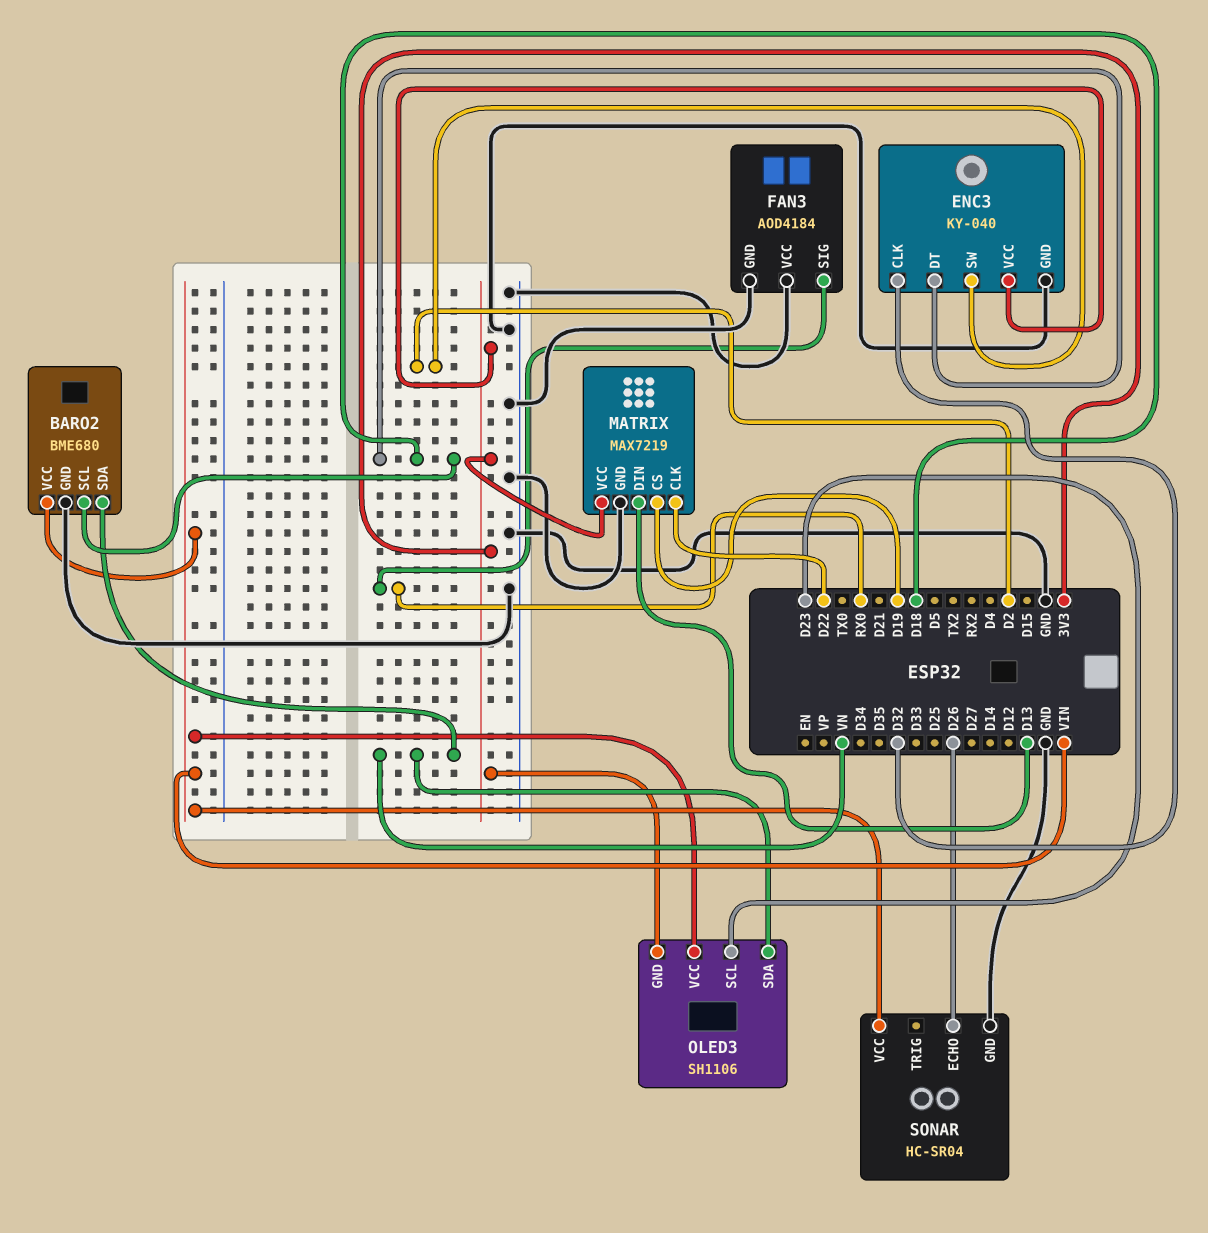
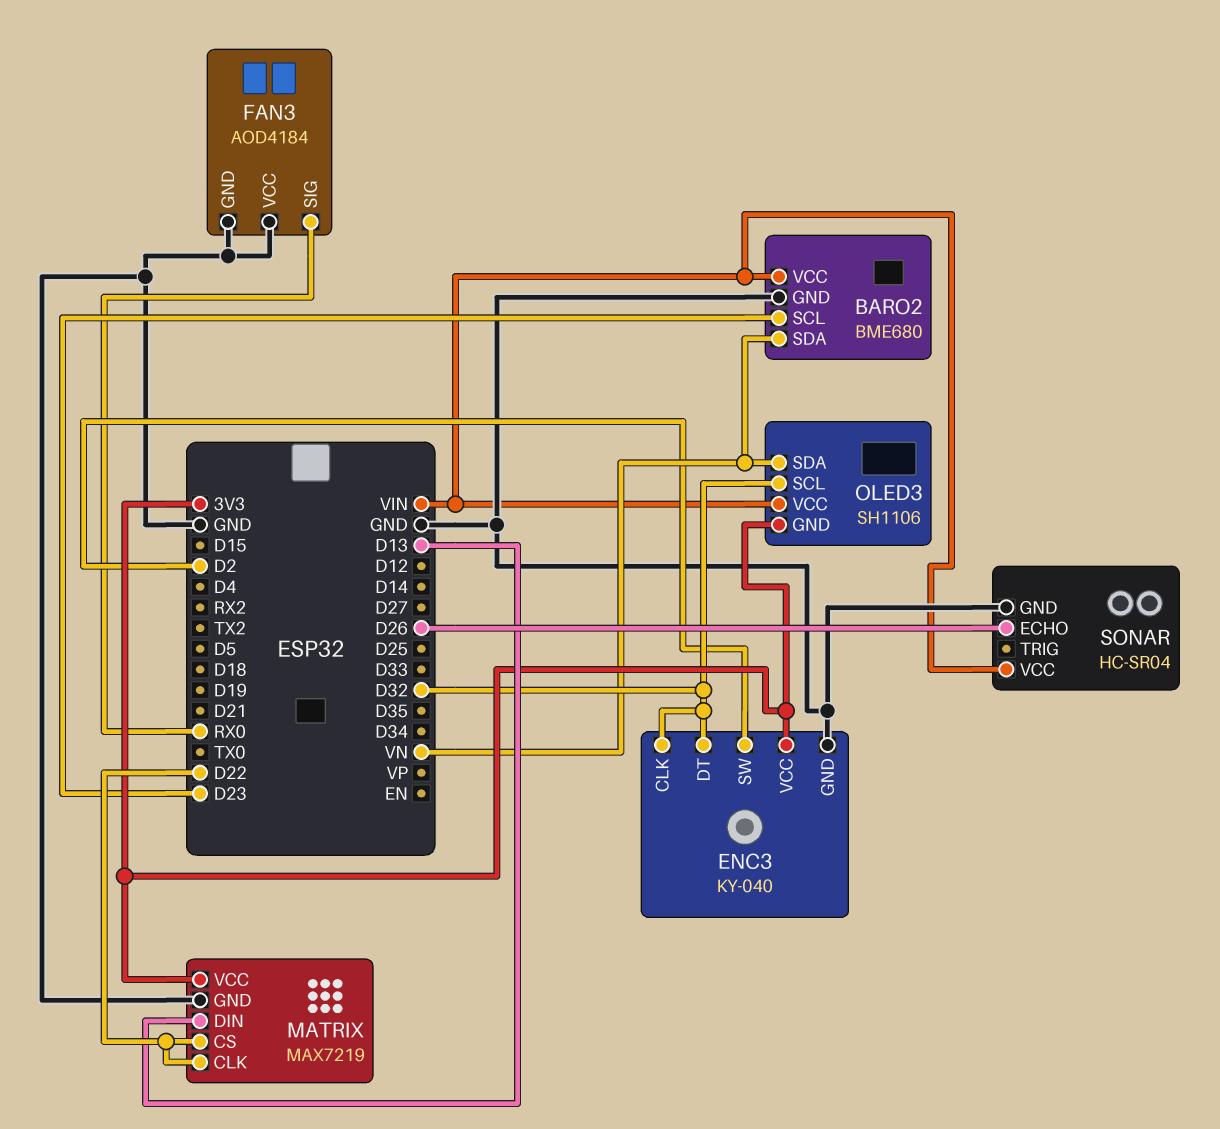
BARO2 pin SCL: D18 -> D23
ENC3 pin DT: D18 -> D32
MATRIX pin CS: D19 -> D22
OLED3 pin SCL: D23 -> D32

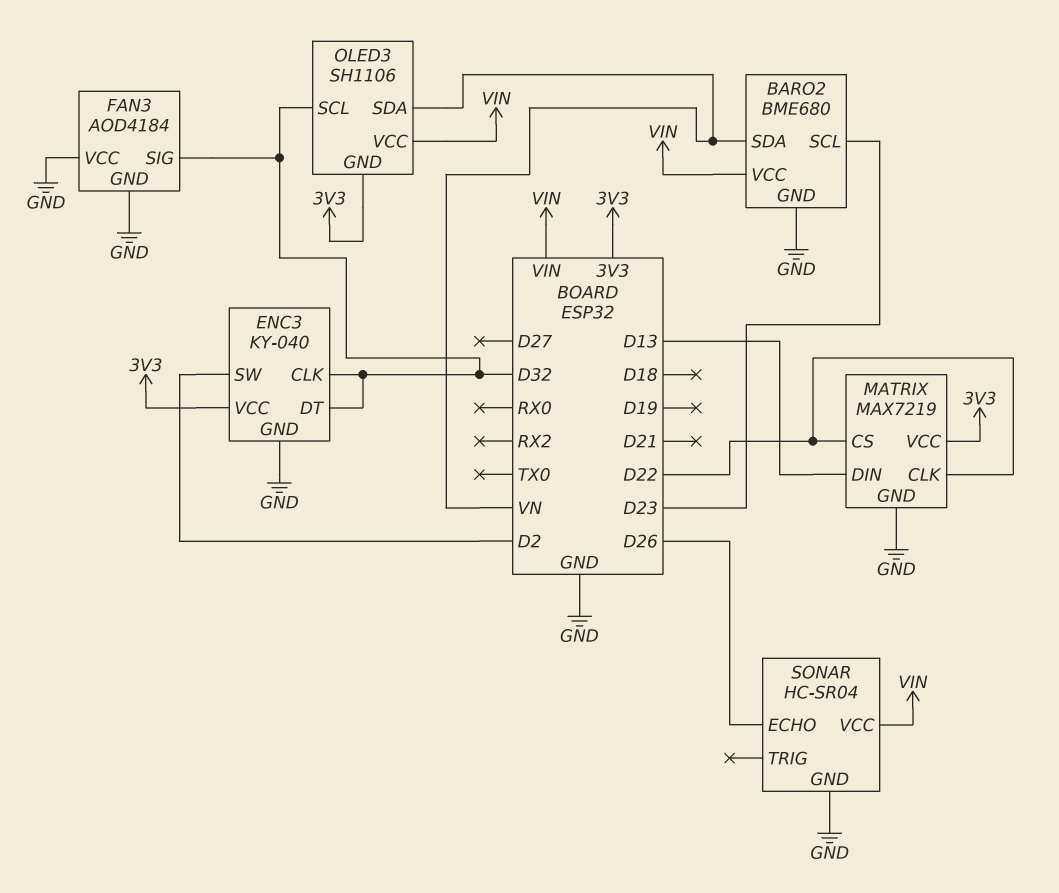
FAN3 pin SIG: RX0 -> D32

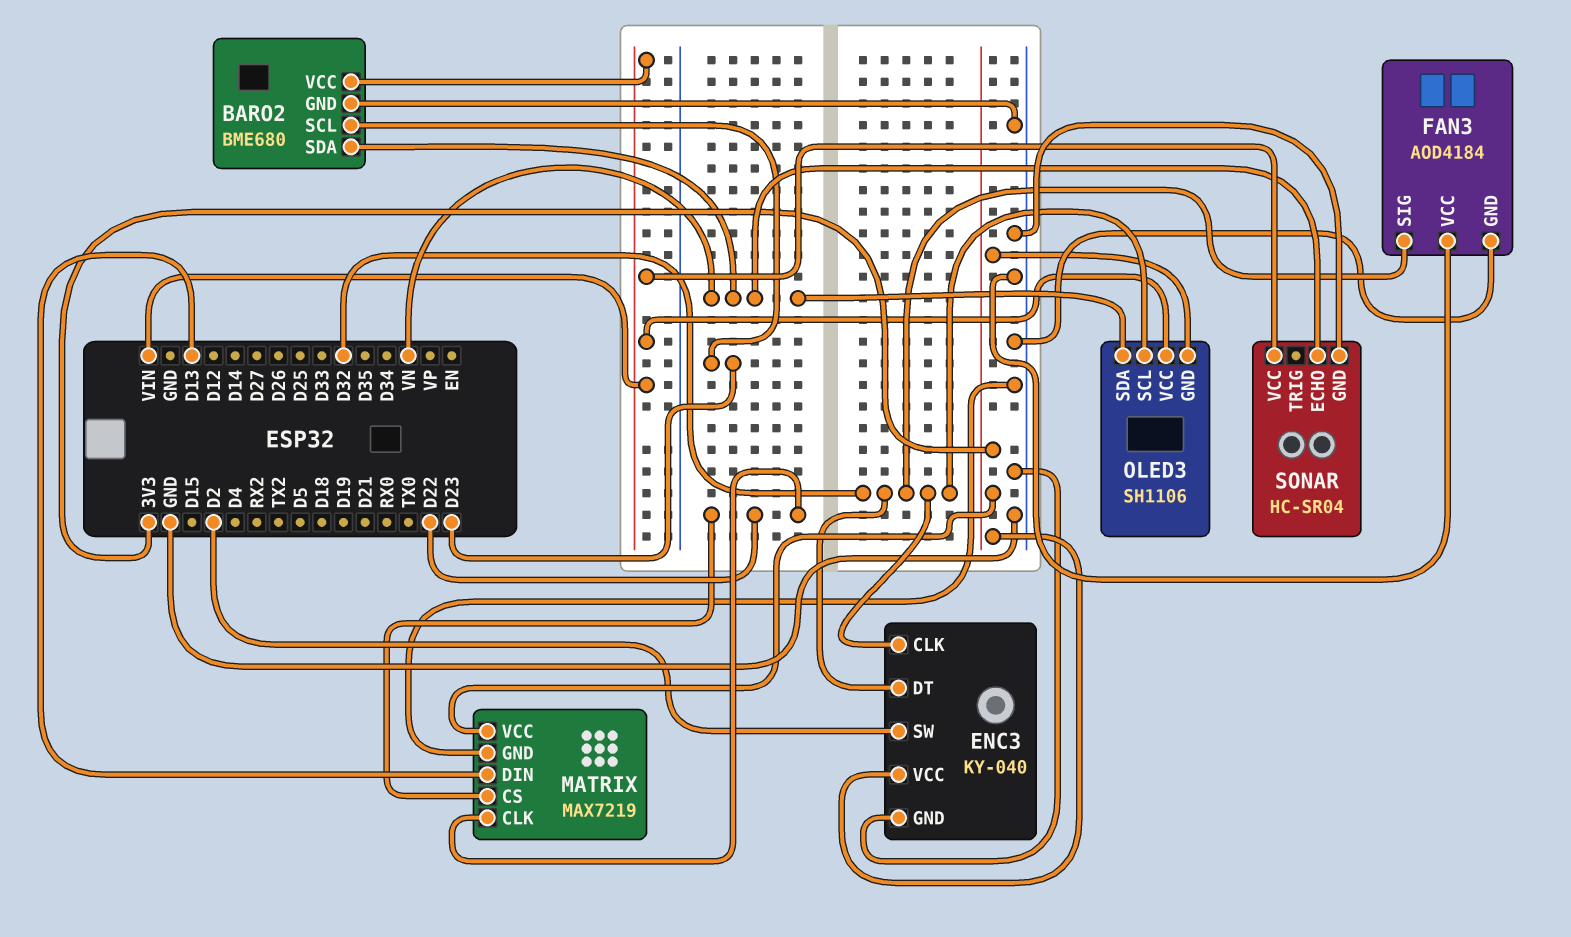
SONAR pin ECHO: D26 -> VN

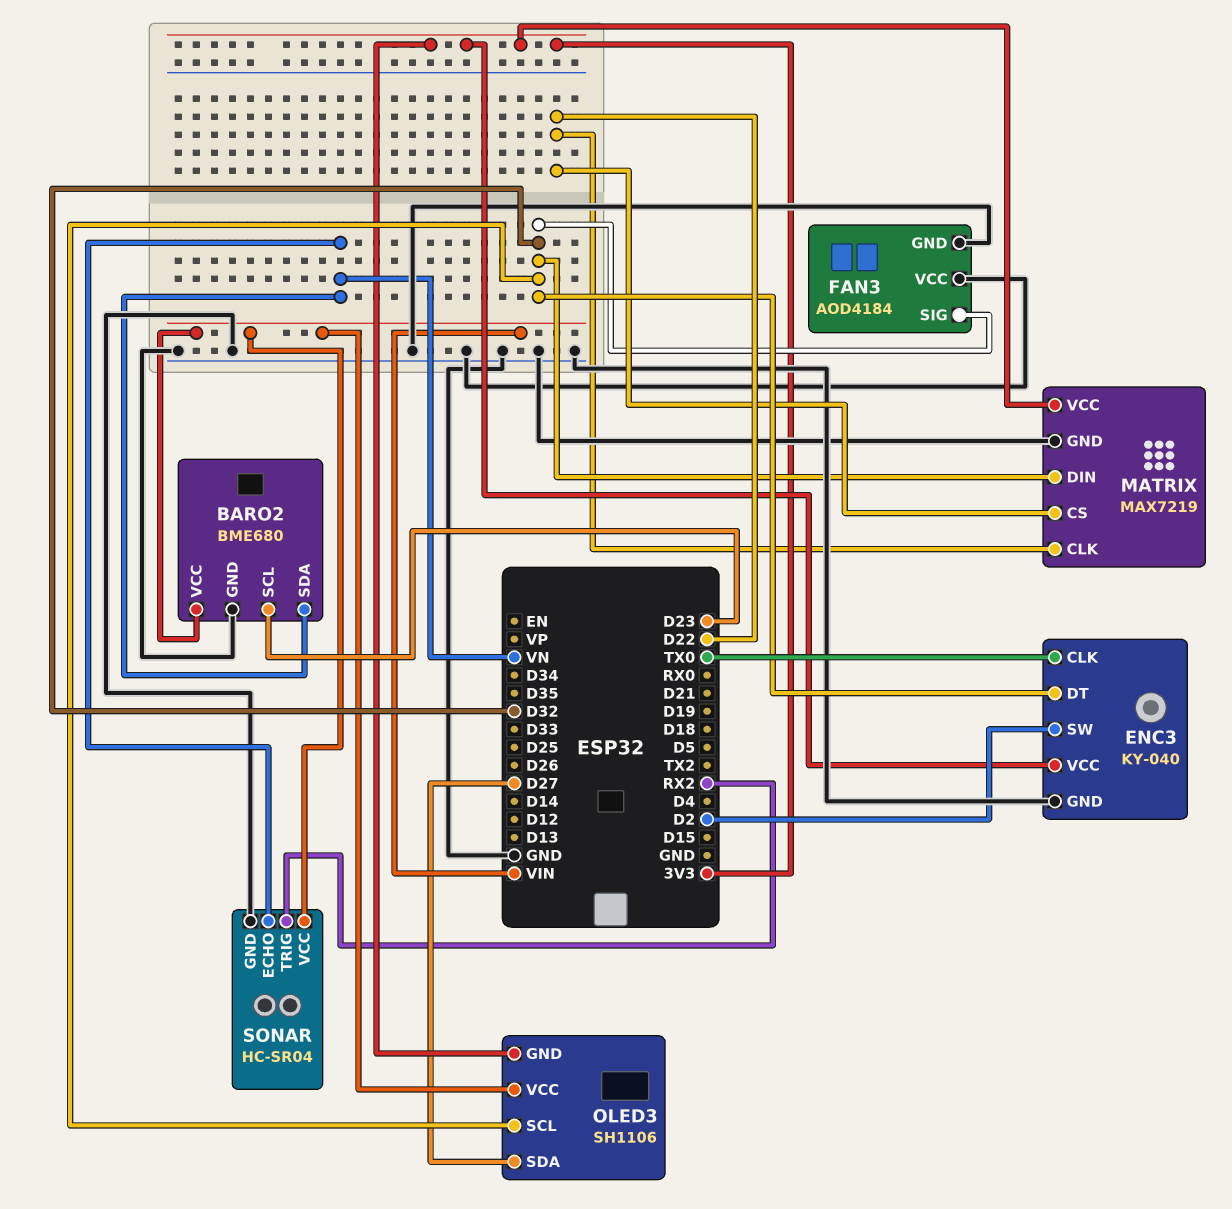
ENC3 pin CLK: D32 -> TX0
MATRIX pin DIN: D13 -> D32
OLED3 pin SDA: VN -> D27
SONAR pin TRIG: none -> RX2

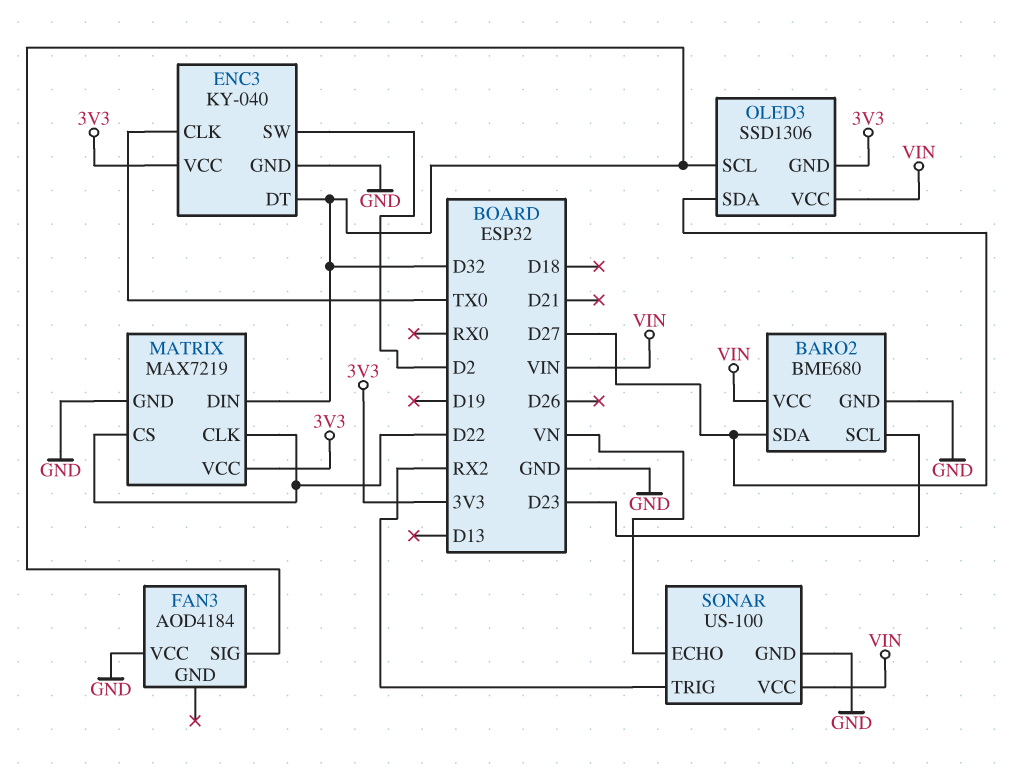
BARO2 pin SDA: VN -> D27
FAN3 pin GND: GND -> none
OLED3: SH1106 -> SSD1306
SONAR: HC-SR04 -> US-100

